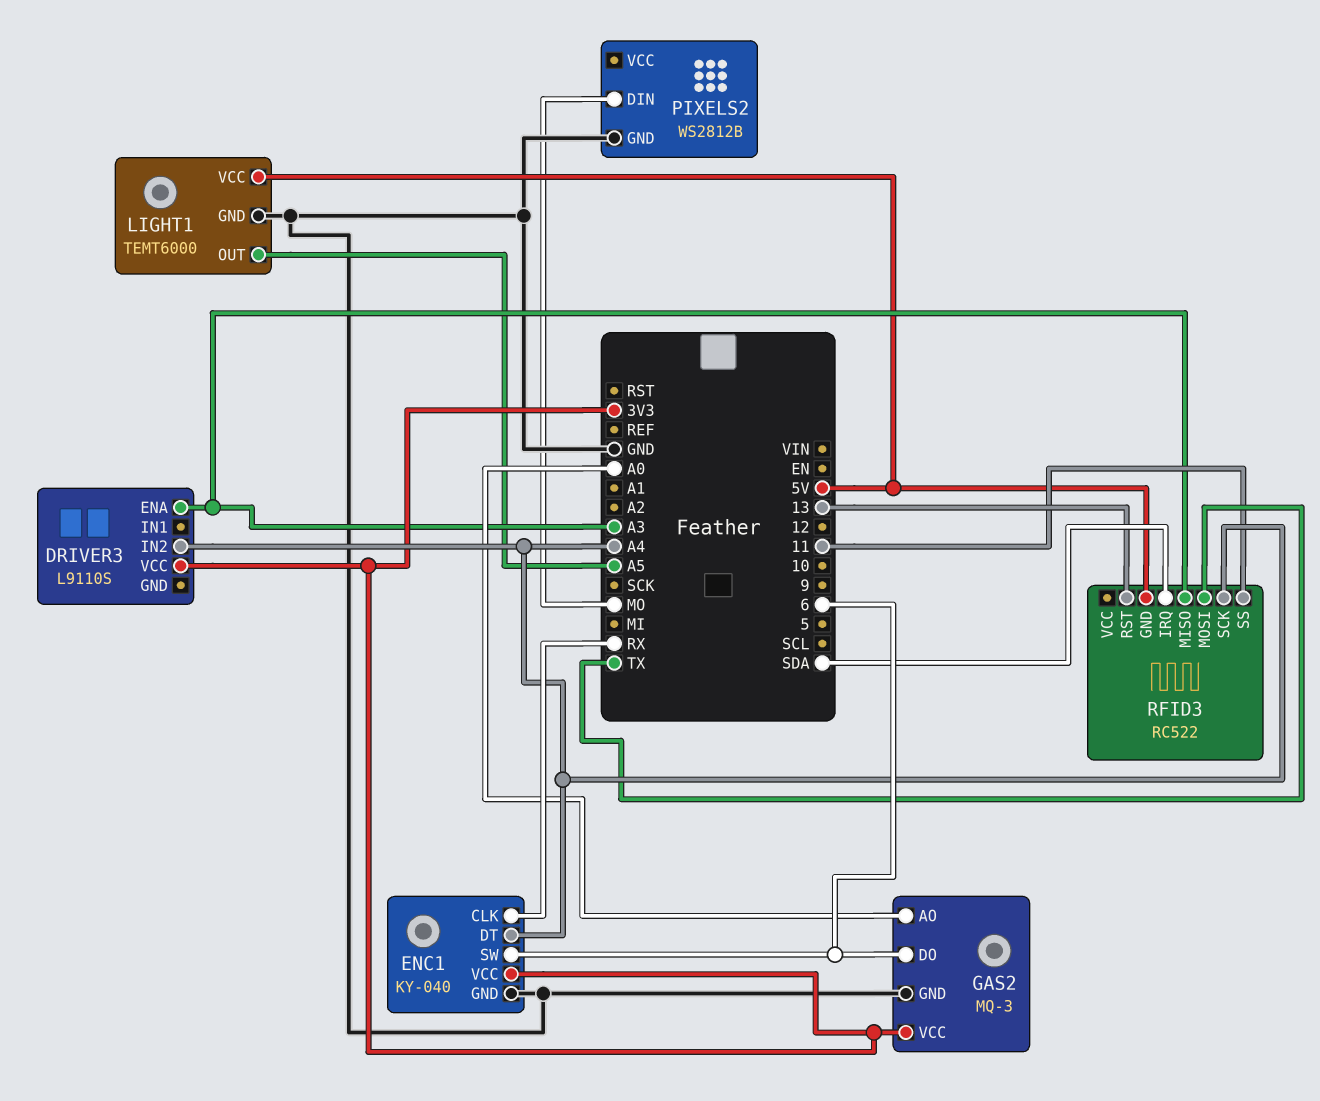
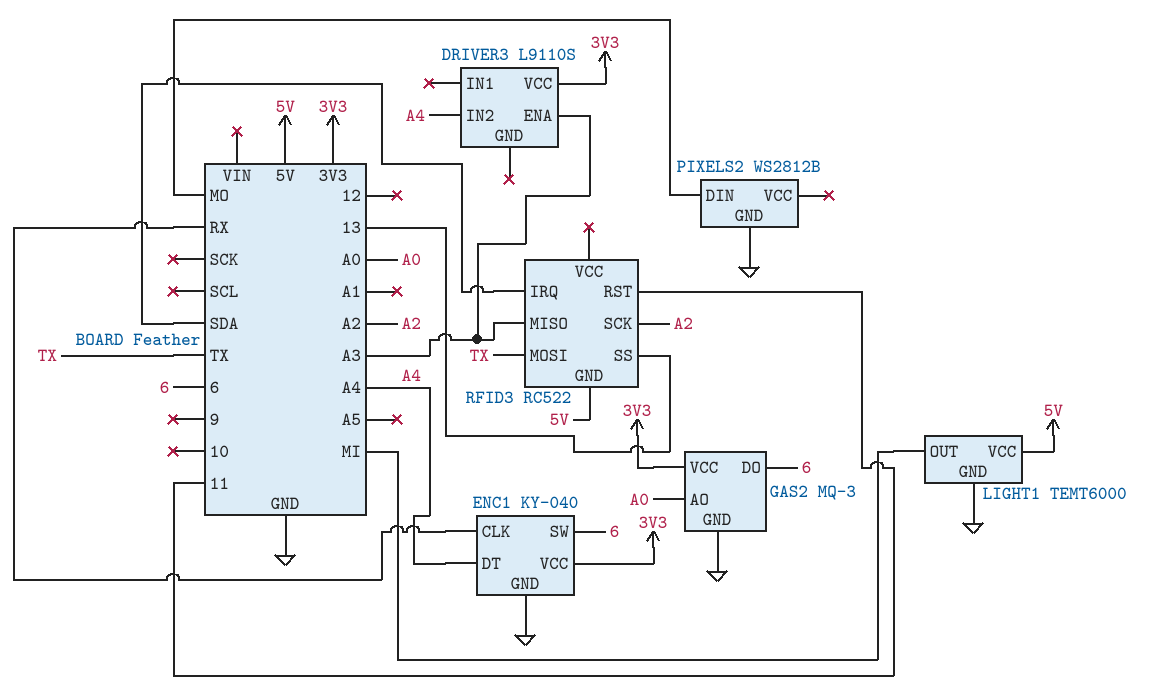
LIGHT1 pin OUT: A5 -> MI
RFID3 pin RST: 13 -> 11
RFID3 pin SCK: A4 -> A2
RFID3 pin SS: 11 -> 13

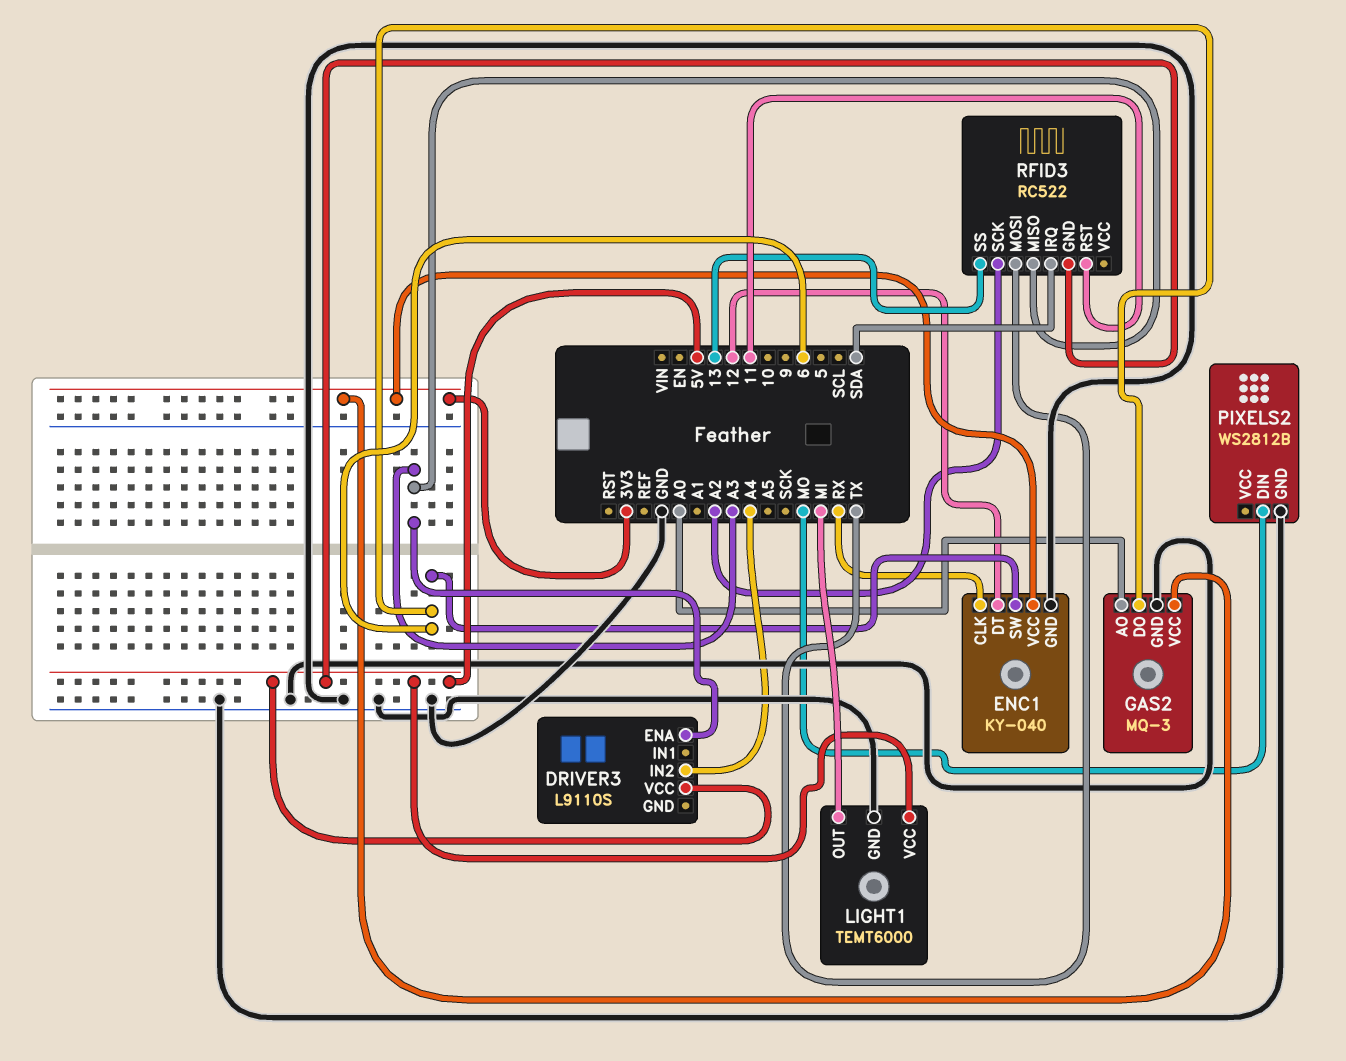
DRIVER3 pin VCC: 3V3 -> 5V
ENC1 pin DT: A4 -> 12

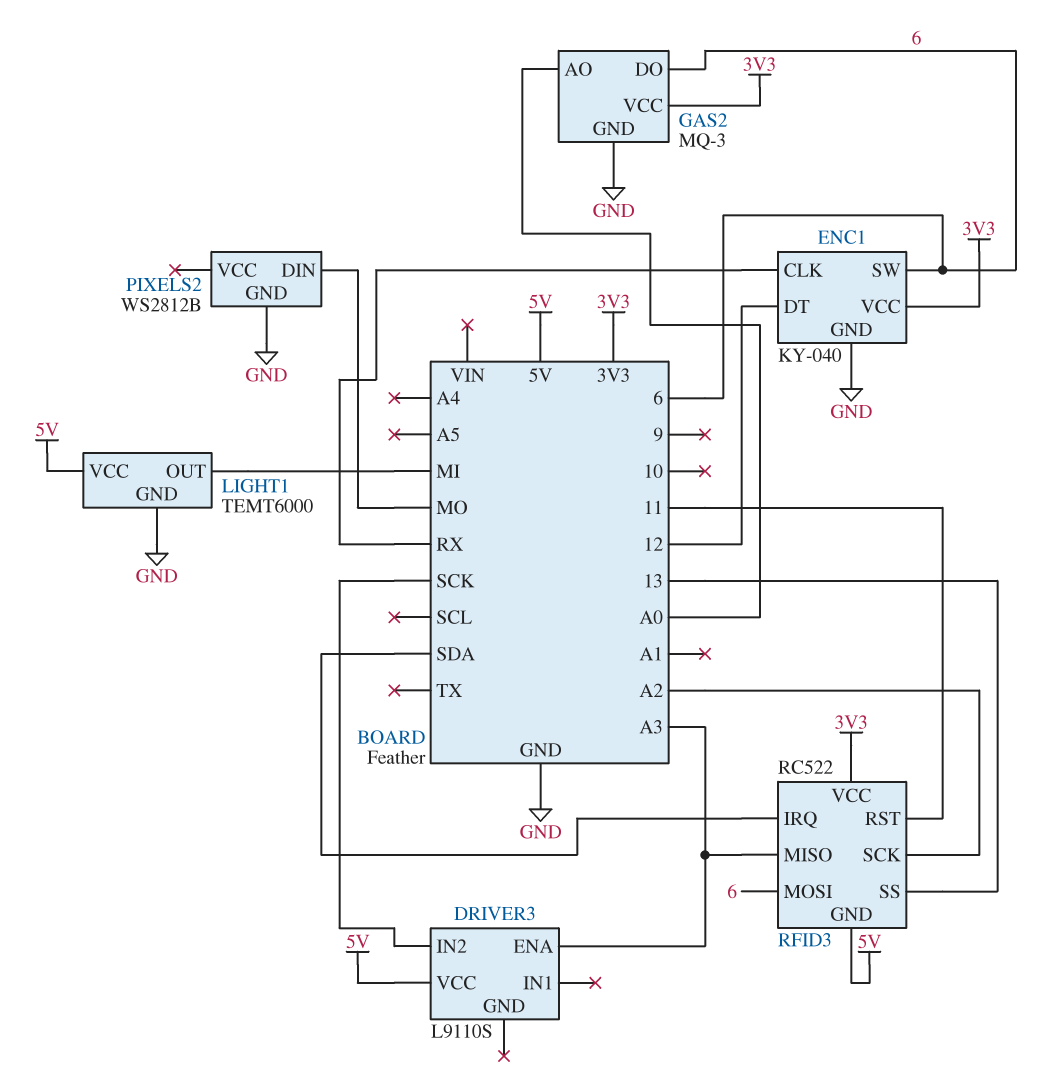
DRIVER3 pin IN2: A4 -> SCK
RFID3 pin MOSI: TX -> 6
RFID3 pin VCC: none -> 3V3

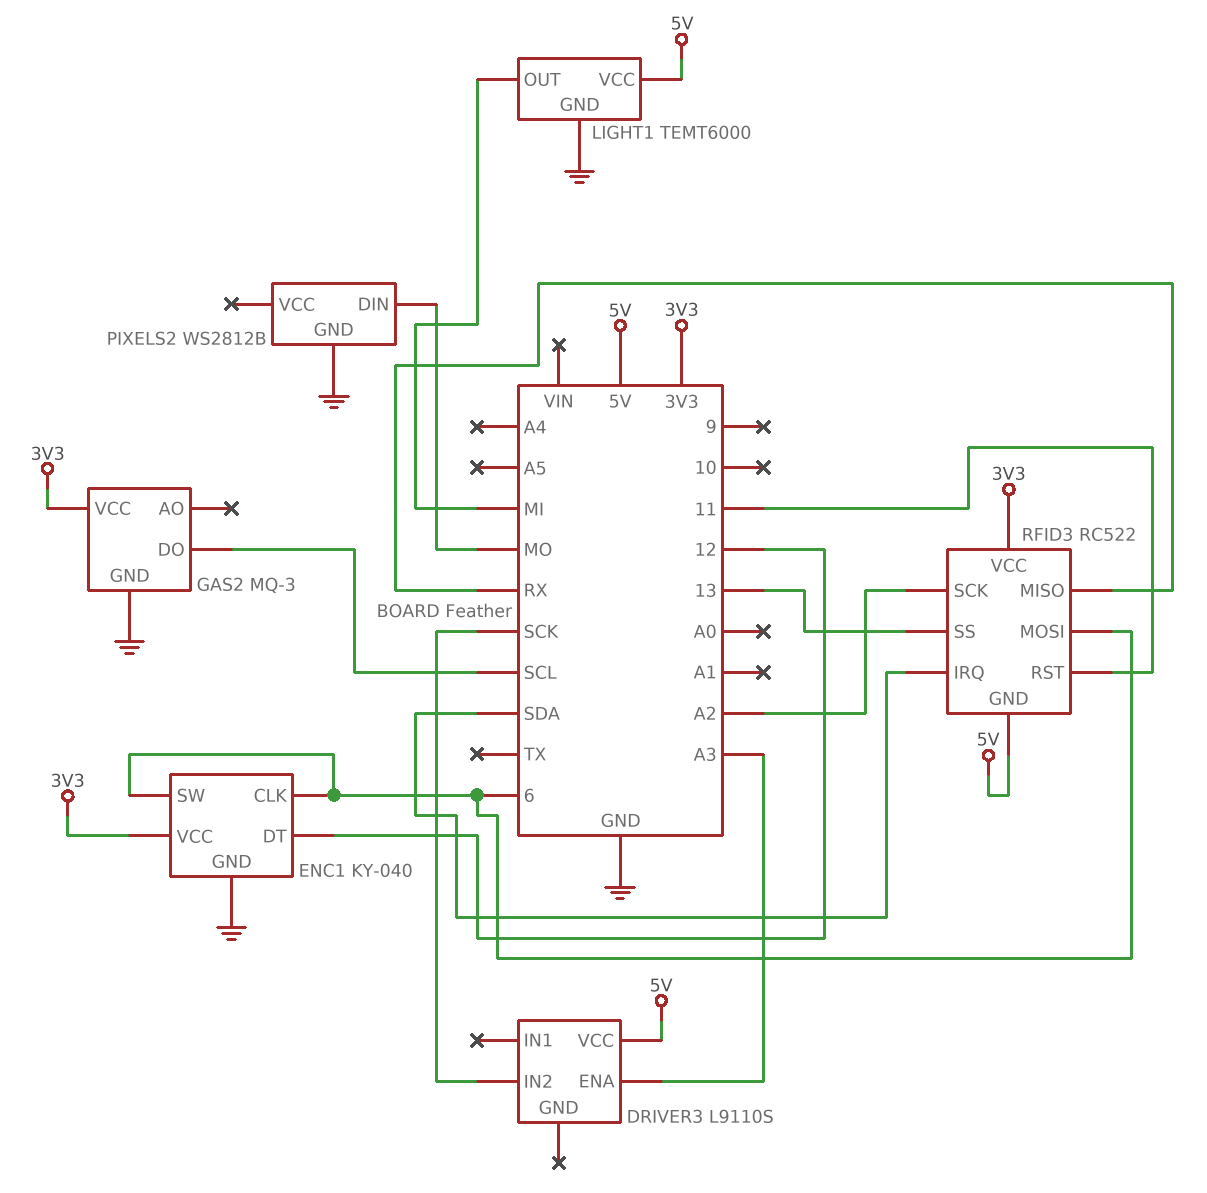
ENC1 pin CLK: RX -> 6
GAS2 pin AO: A0 -> none
GAS2 pin DO: 6 -> SCL
RFID3 pin MISO: A3 -> RX

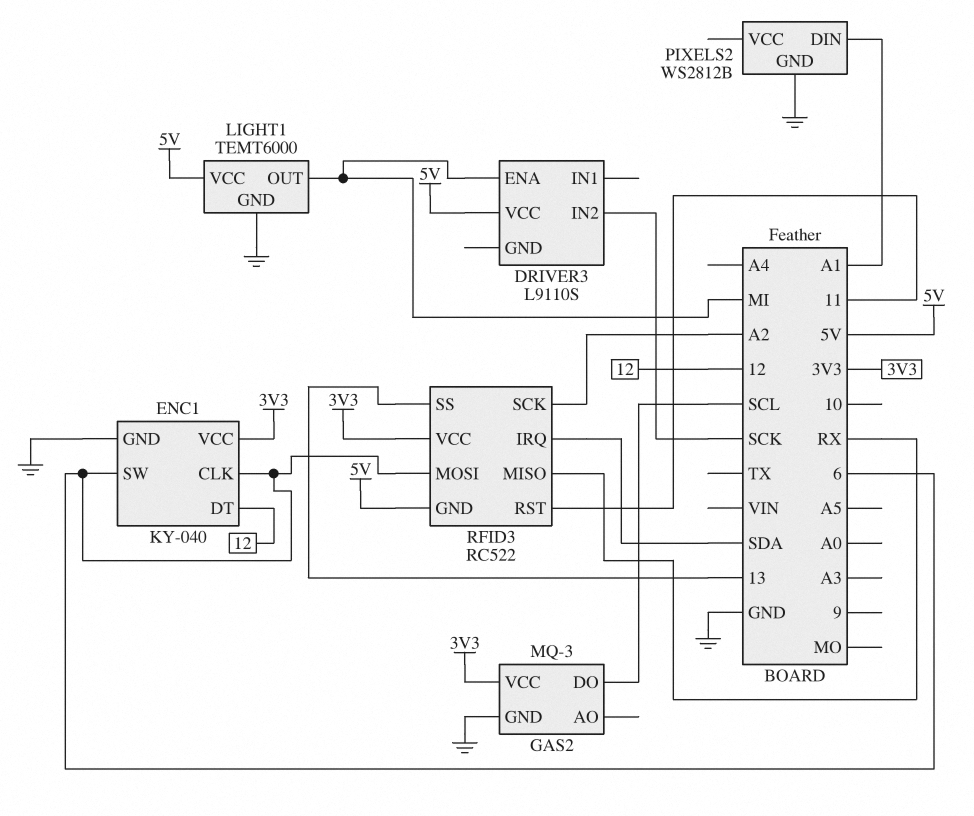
DRIVER3 pin ENA: A3 -> MI
PIXELS2 pin DIN: MO -> A1

